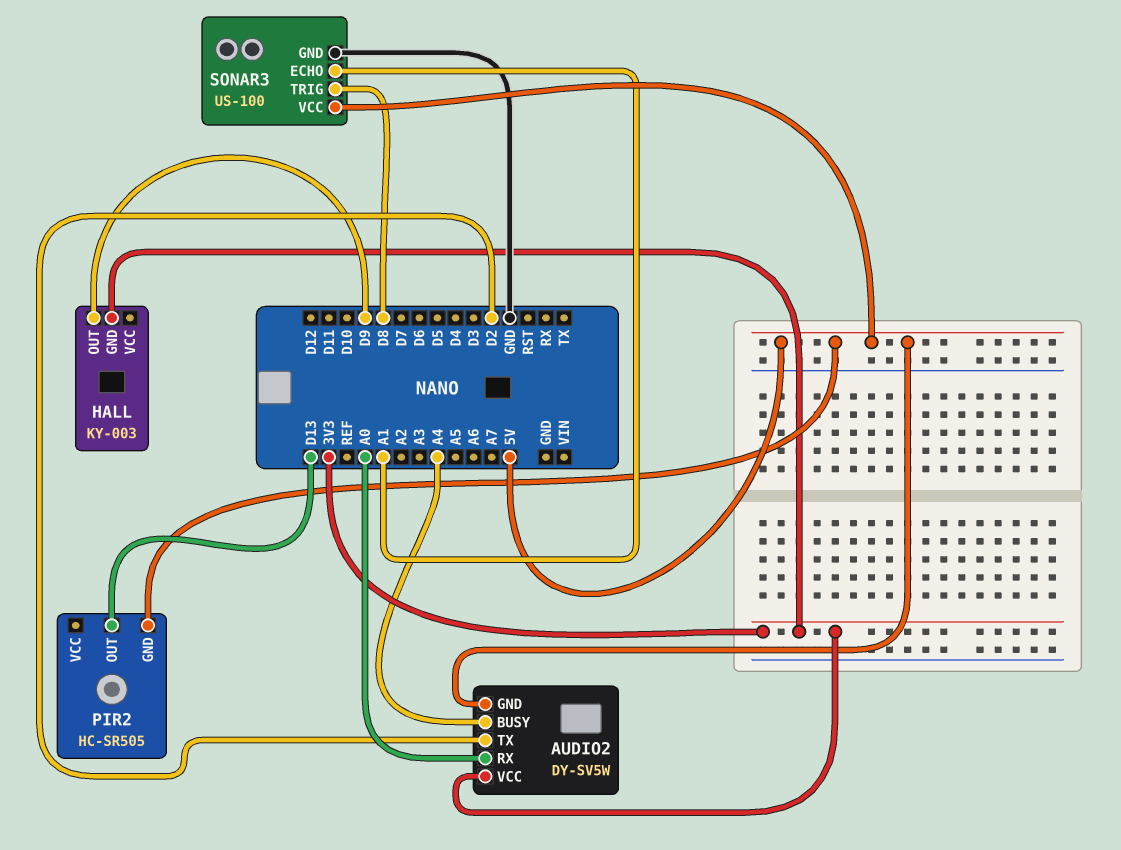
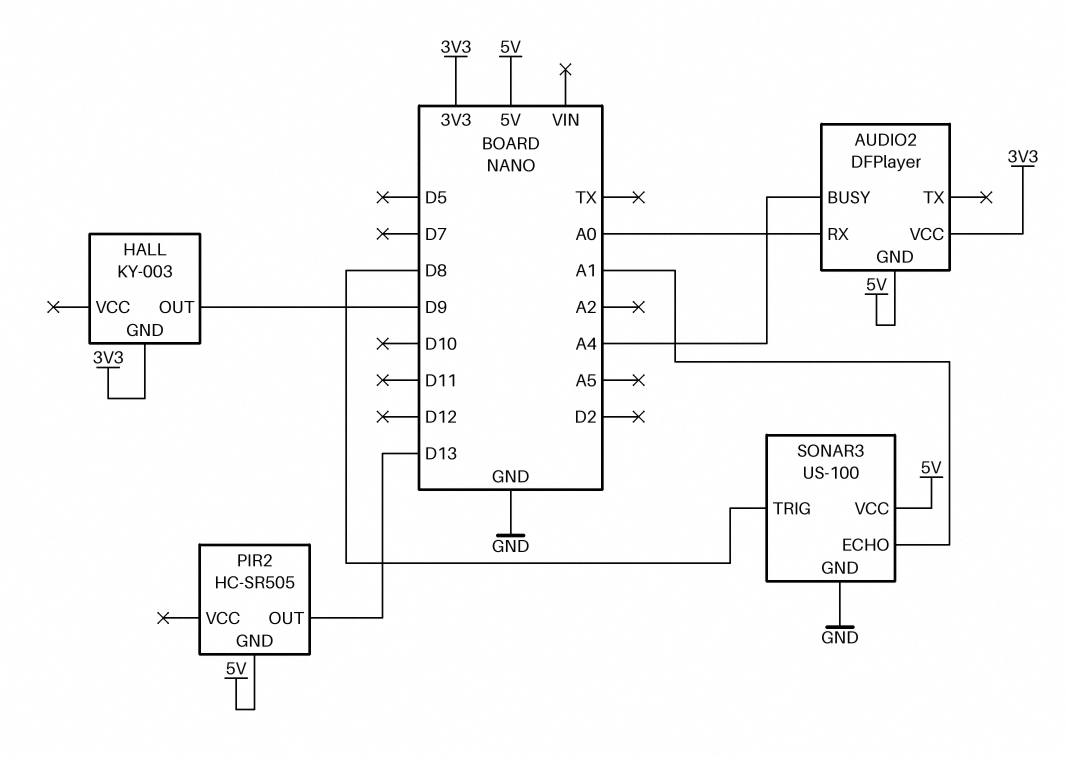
AUDIO2: DY-SV5W -> DFPlayer
AUDIO2 pin TX: D2 -> none

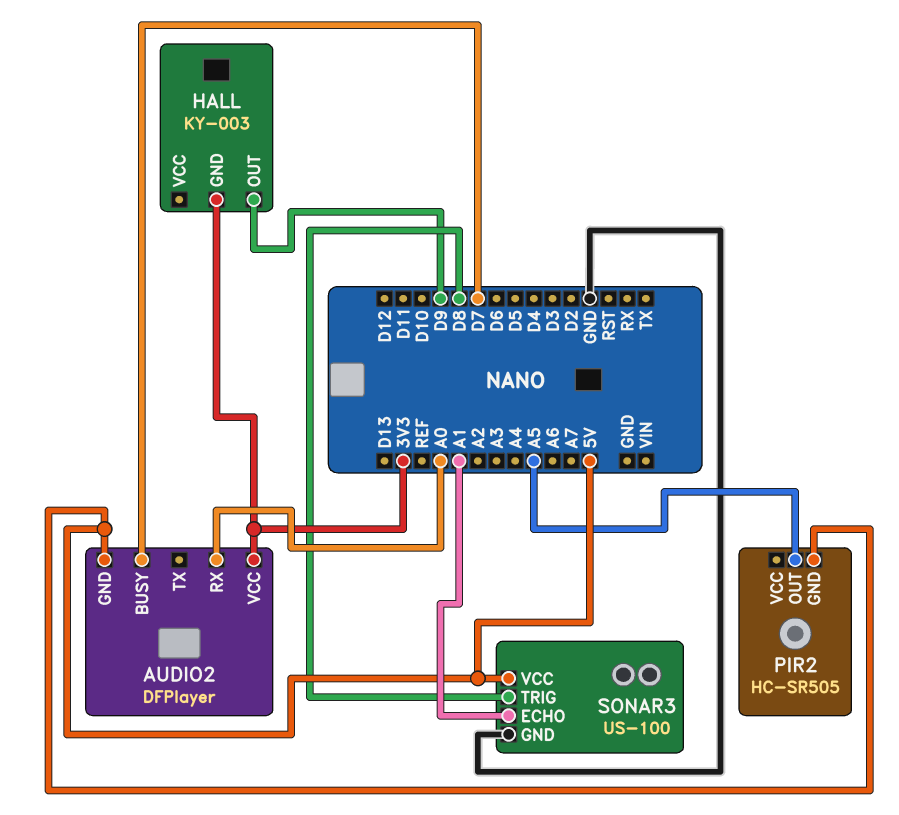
AUDIO2 pin BUSY: A4 -> D7
PIR2 pin OUT: D13 -> A5

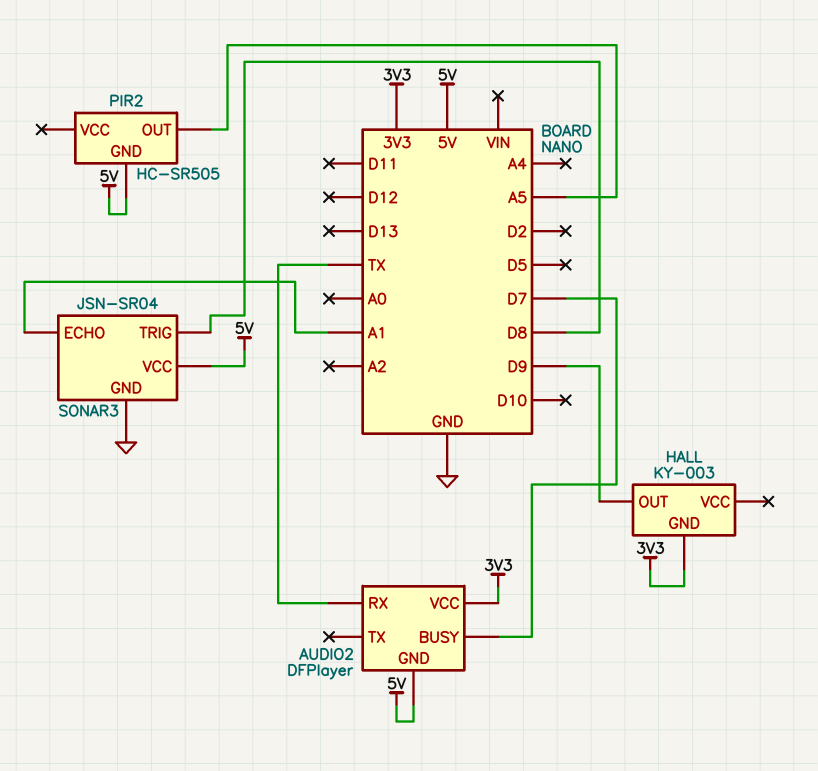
AUDIO2 pin RX: A0 -> TX
SONAR3: US-100 -> JSN-SR04

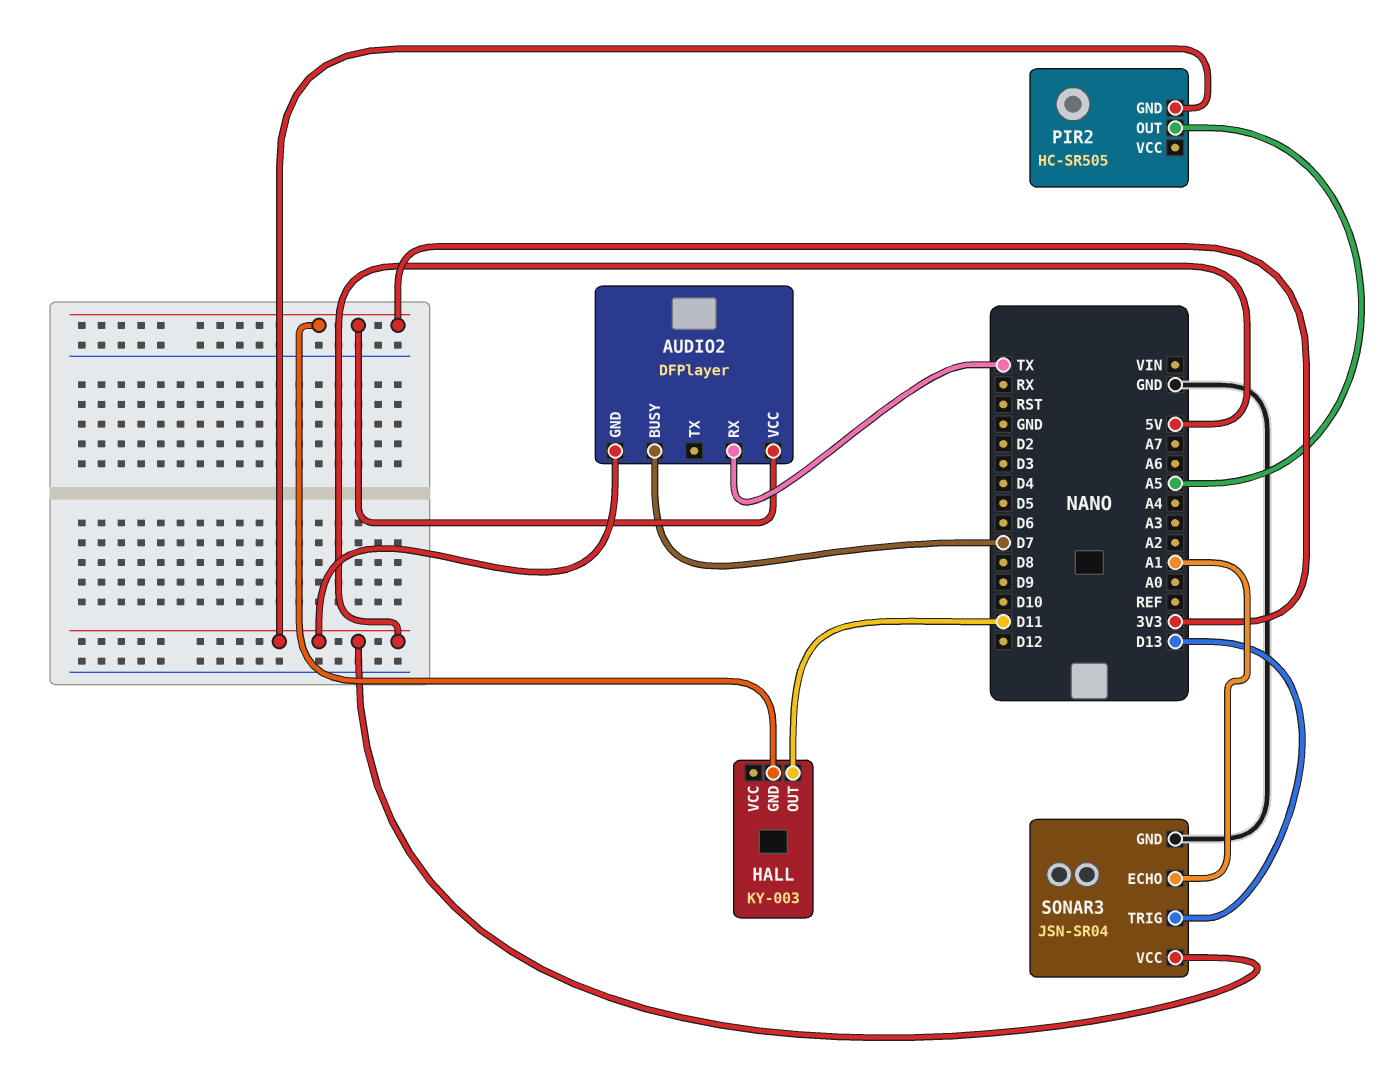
HALL pin OUT: D9 -> D11
SONAR3 pin TRIG: D8 -> D13

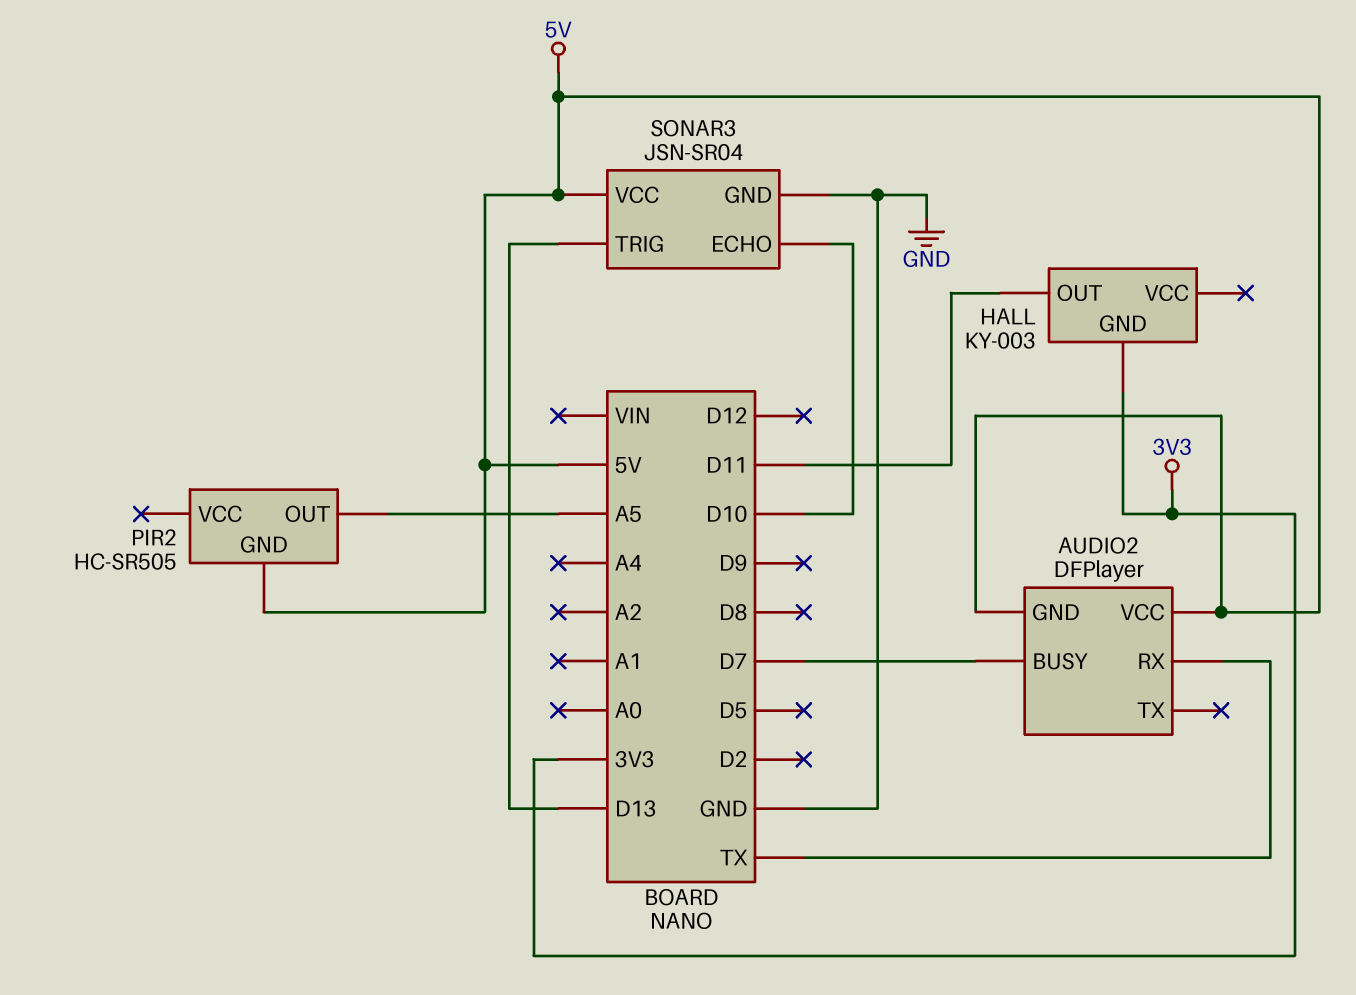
AUDIO2 pin VCC: 3V3 -> 5V
SONAR3 pin ECHO: A1 -> D10

